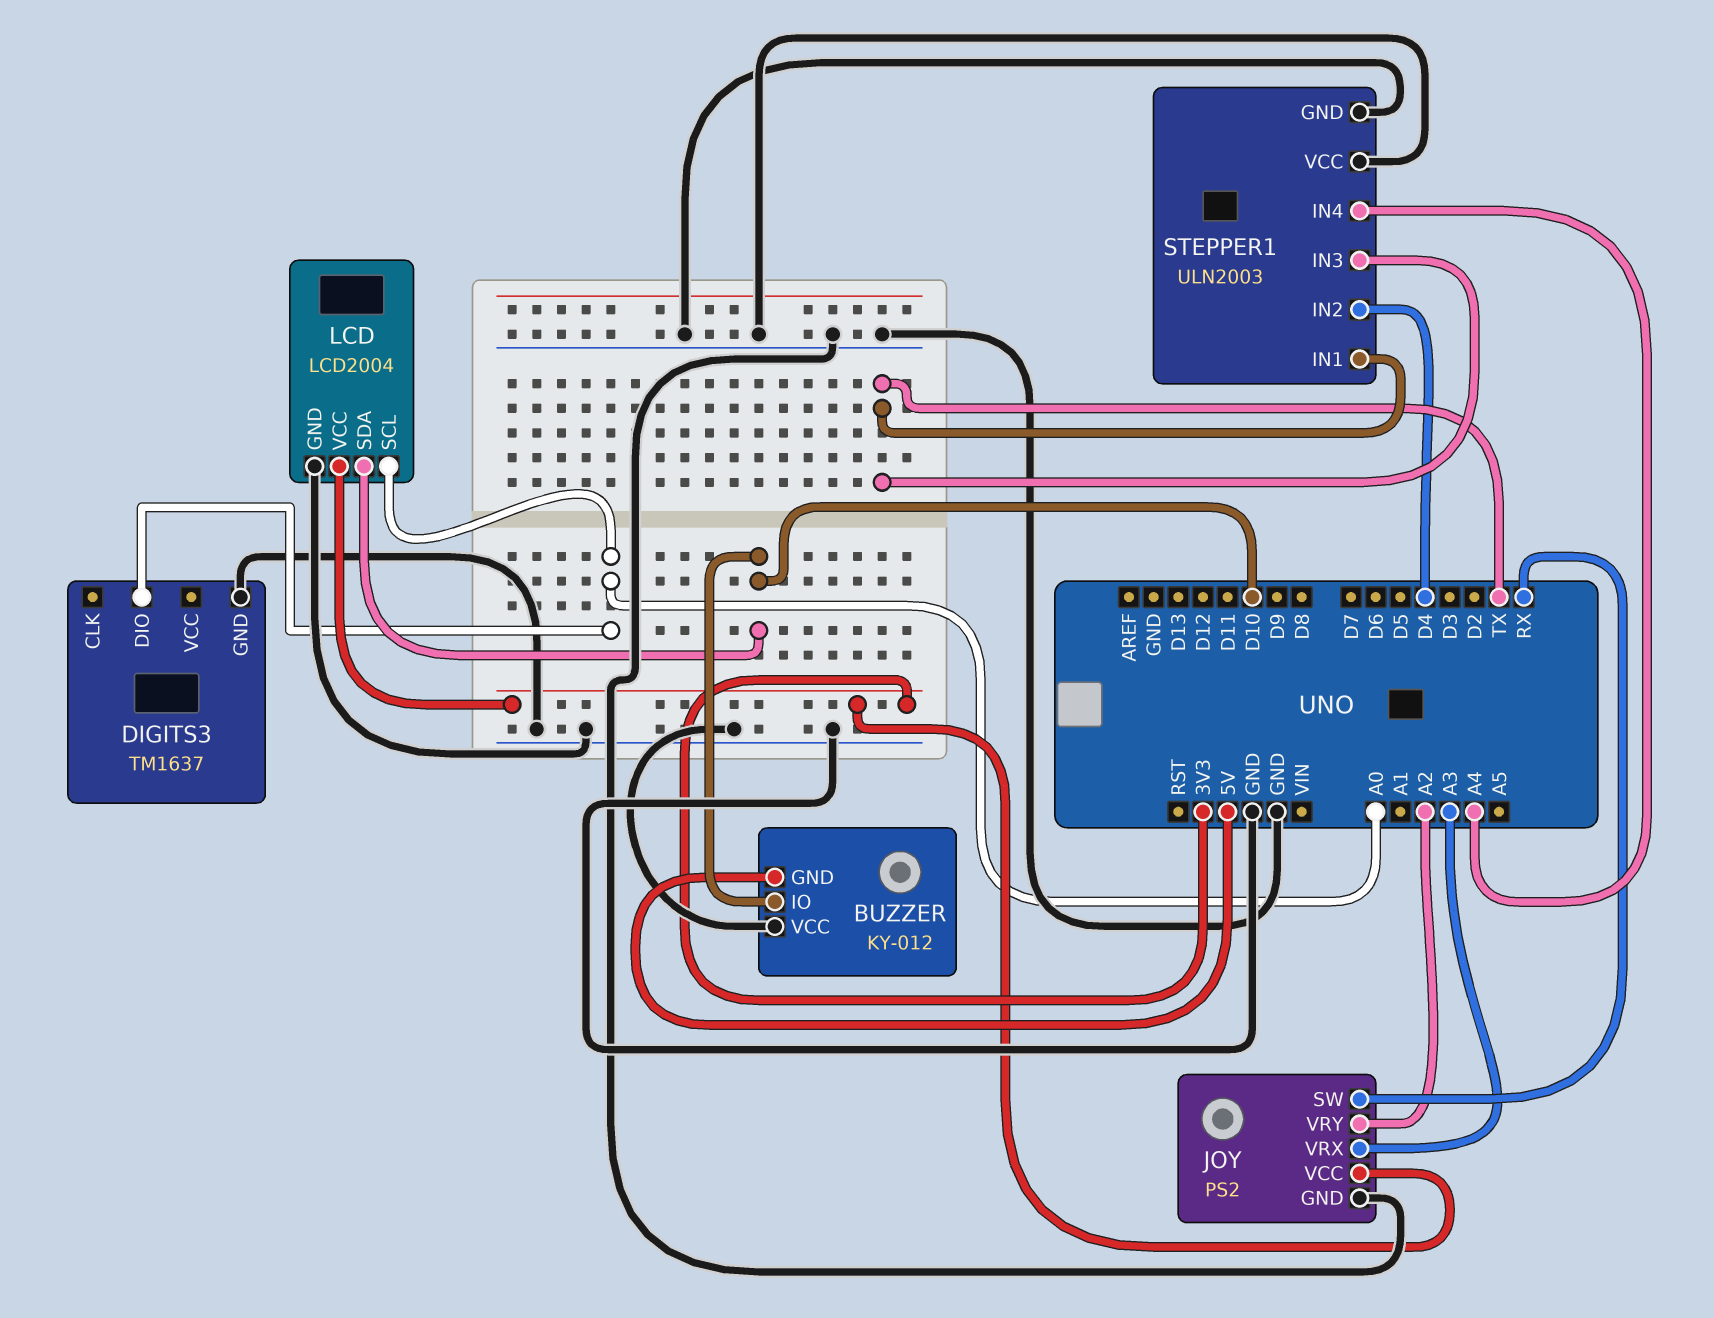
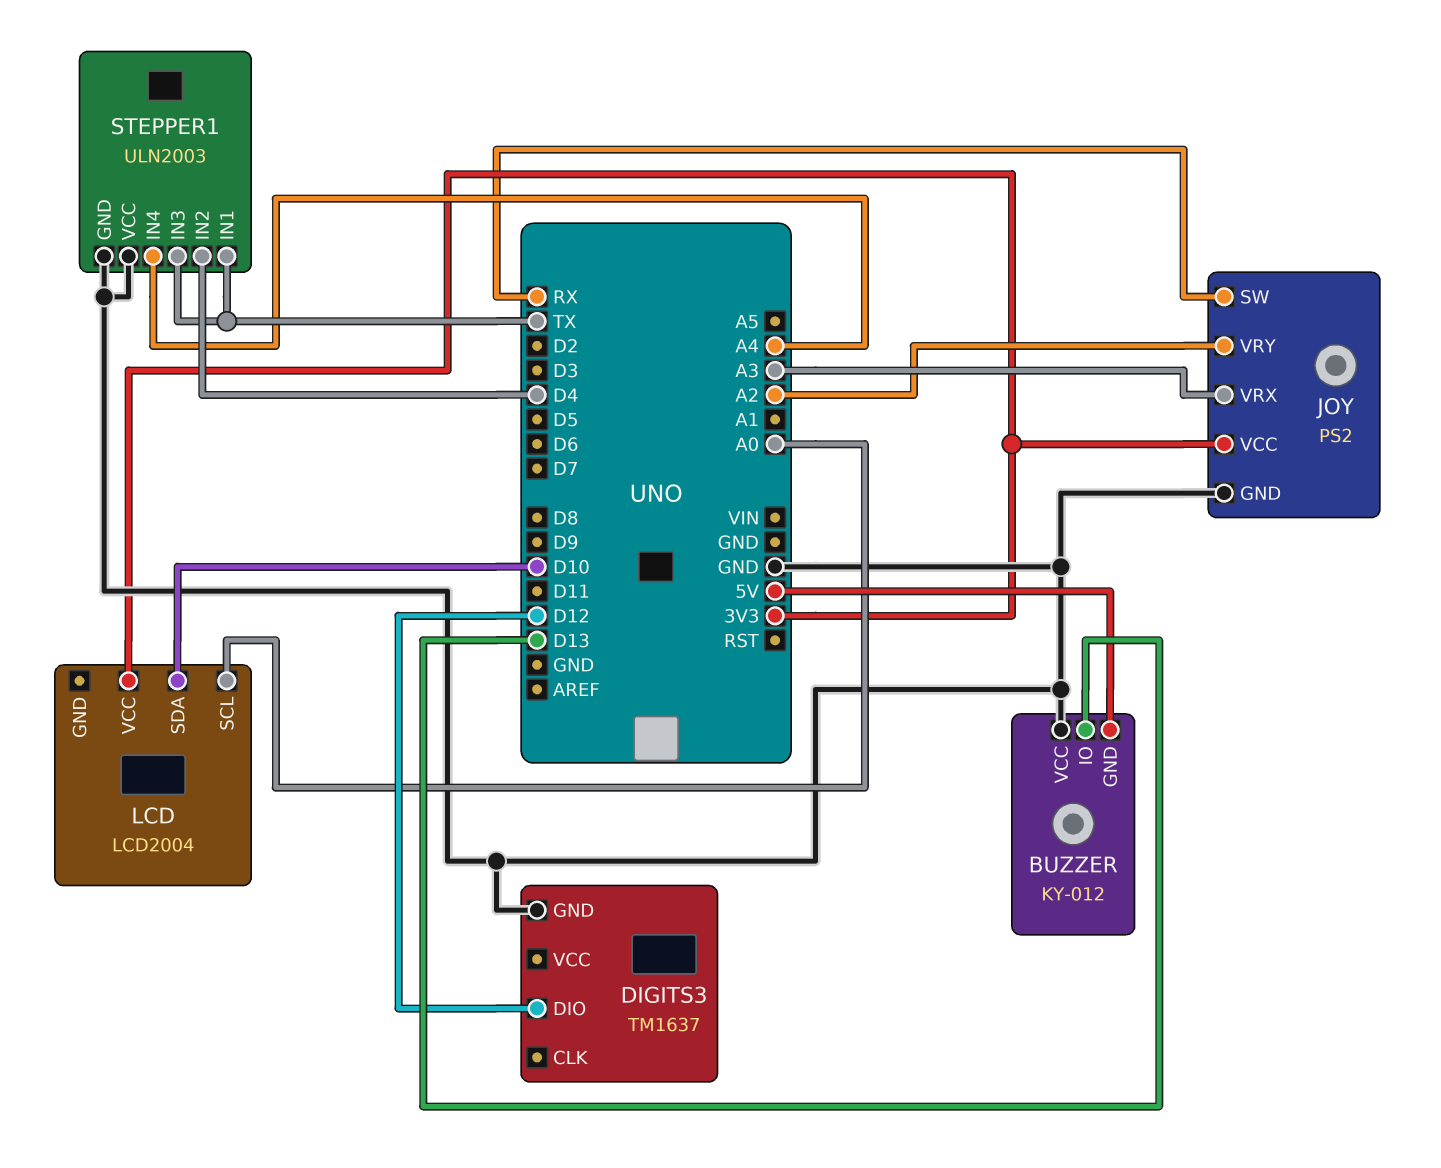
BUZZER pin IO: D10 -> D13
DIGITS3 pin DIO: A0 -> D12
LCD pin GND: GND -> none

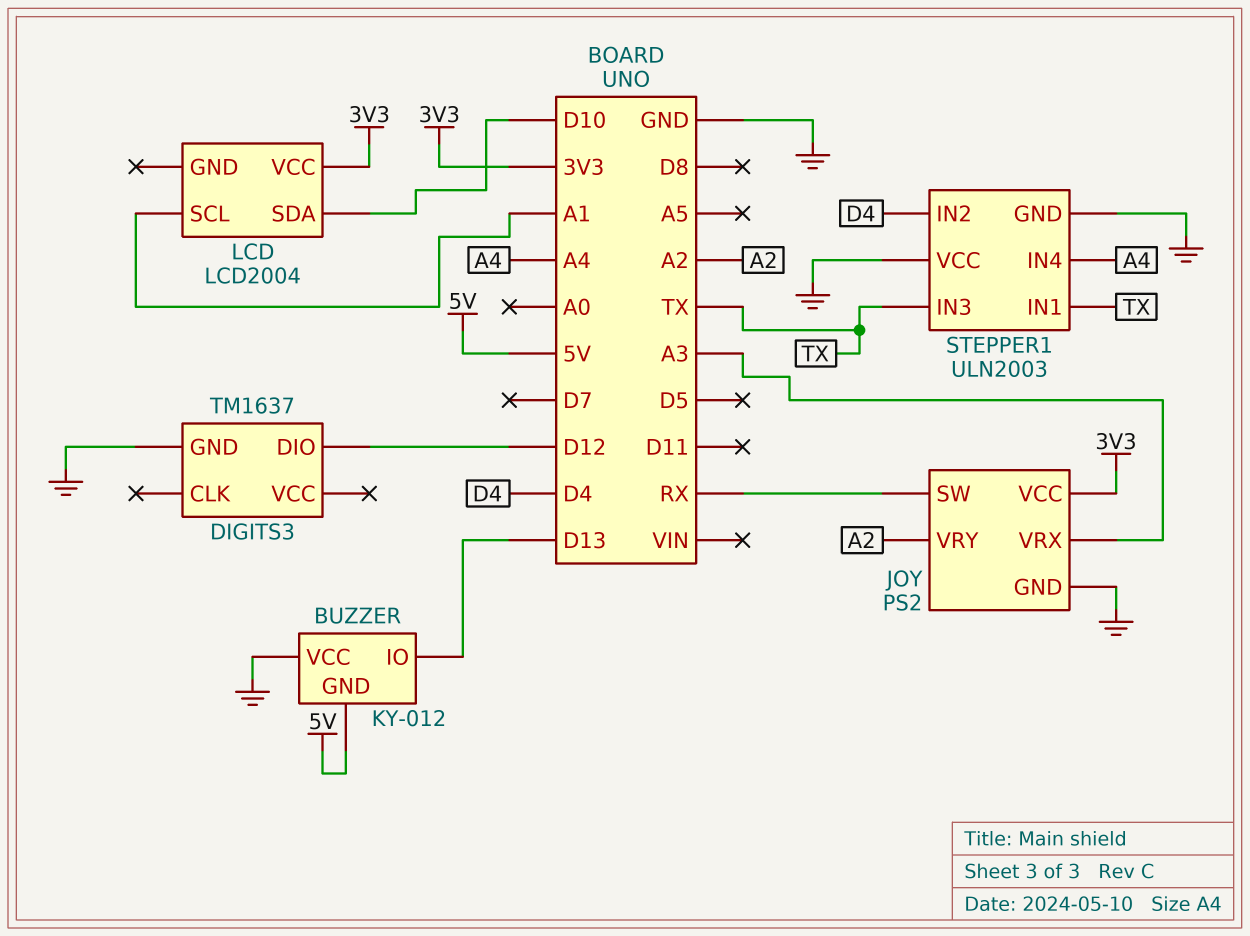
LCD pin SCL: A0 -> A1

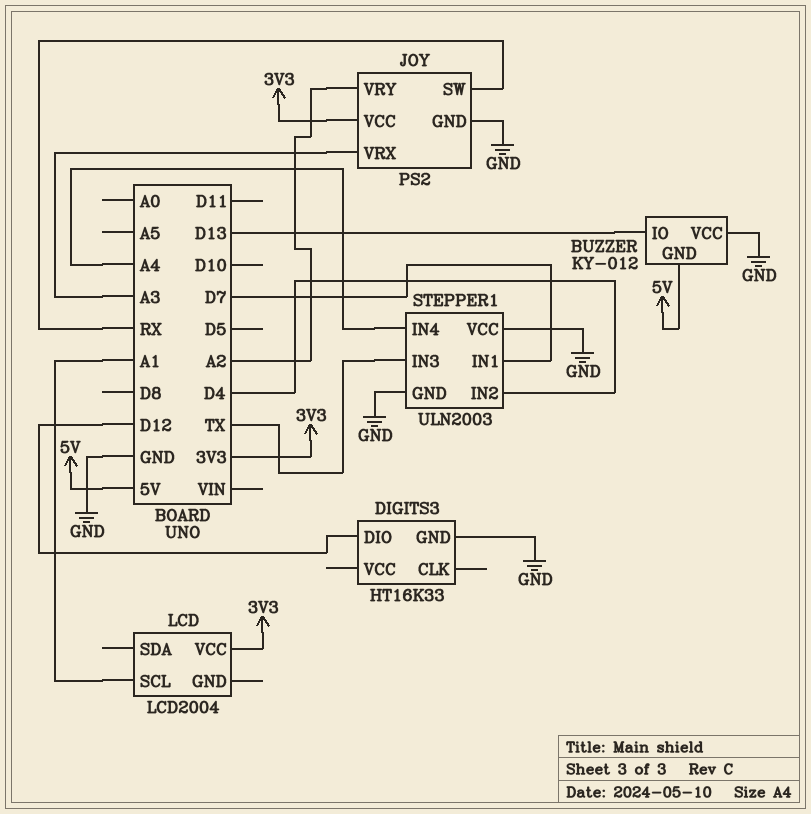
DIGITS3: TM1637 -> HT16K33
LCD pin SDA: D10 -> none
STEPPER1 pin IN1: TX -> D7

